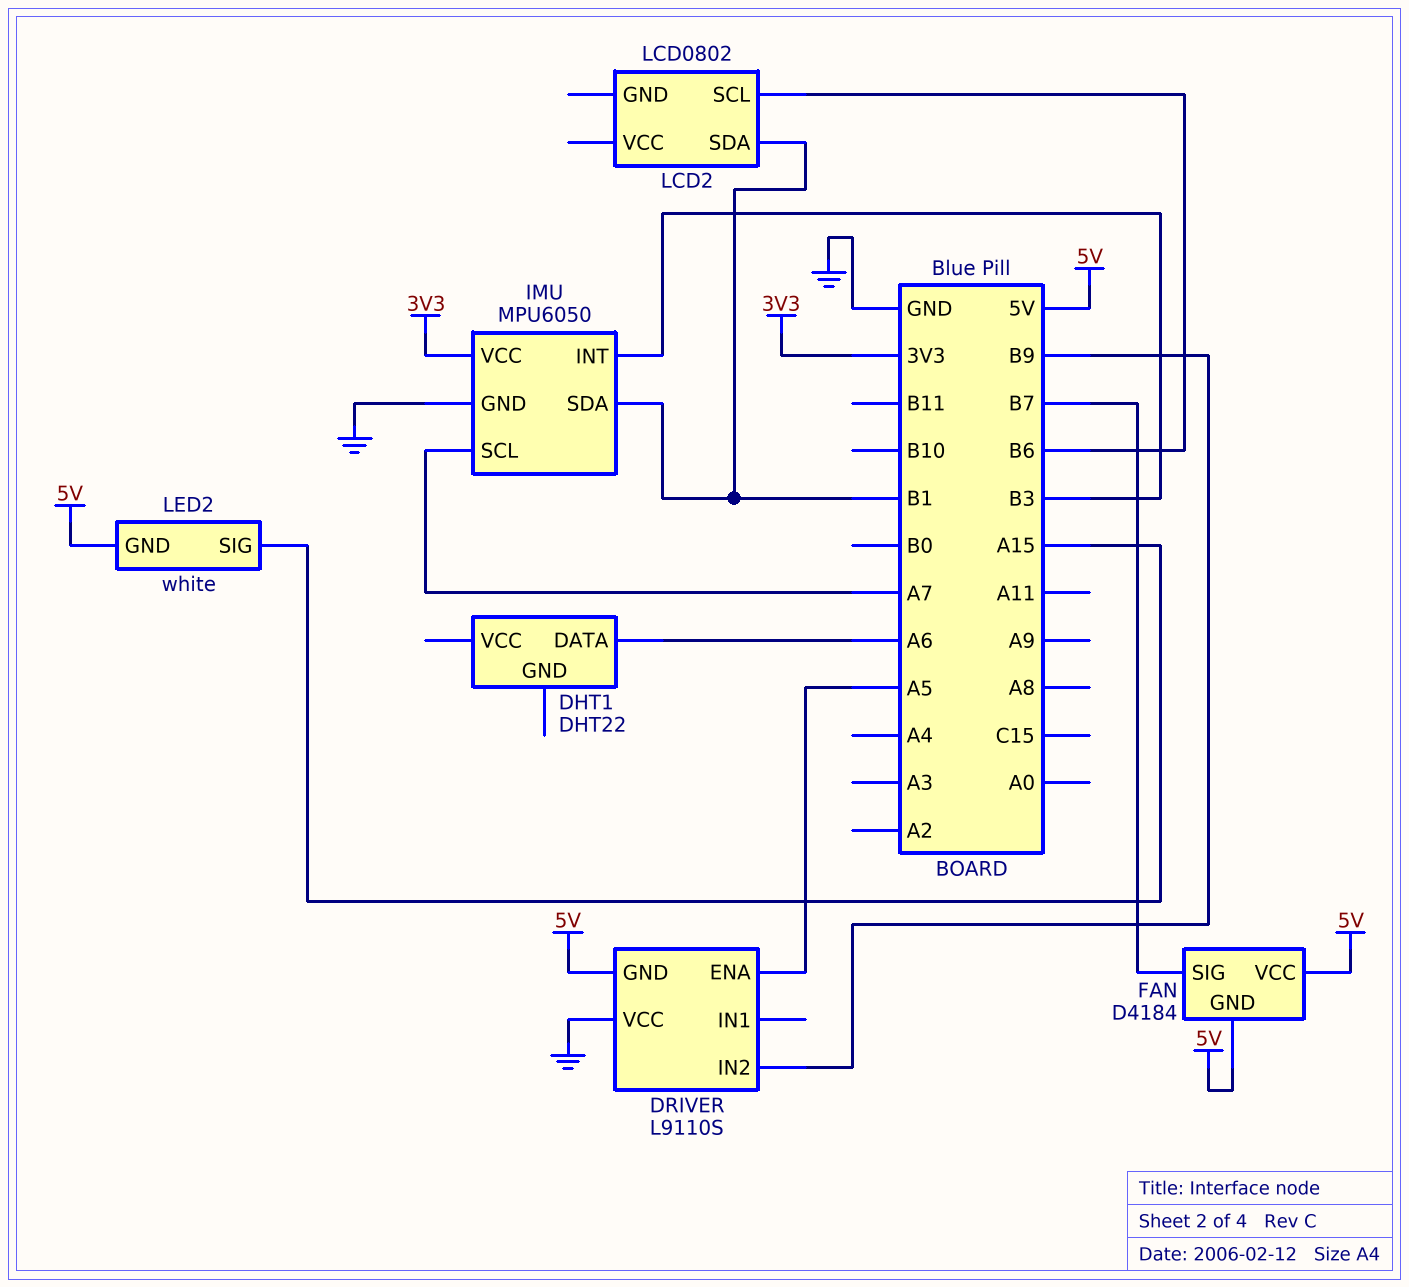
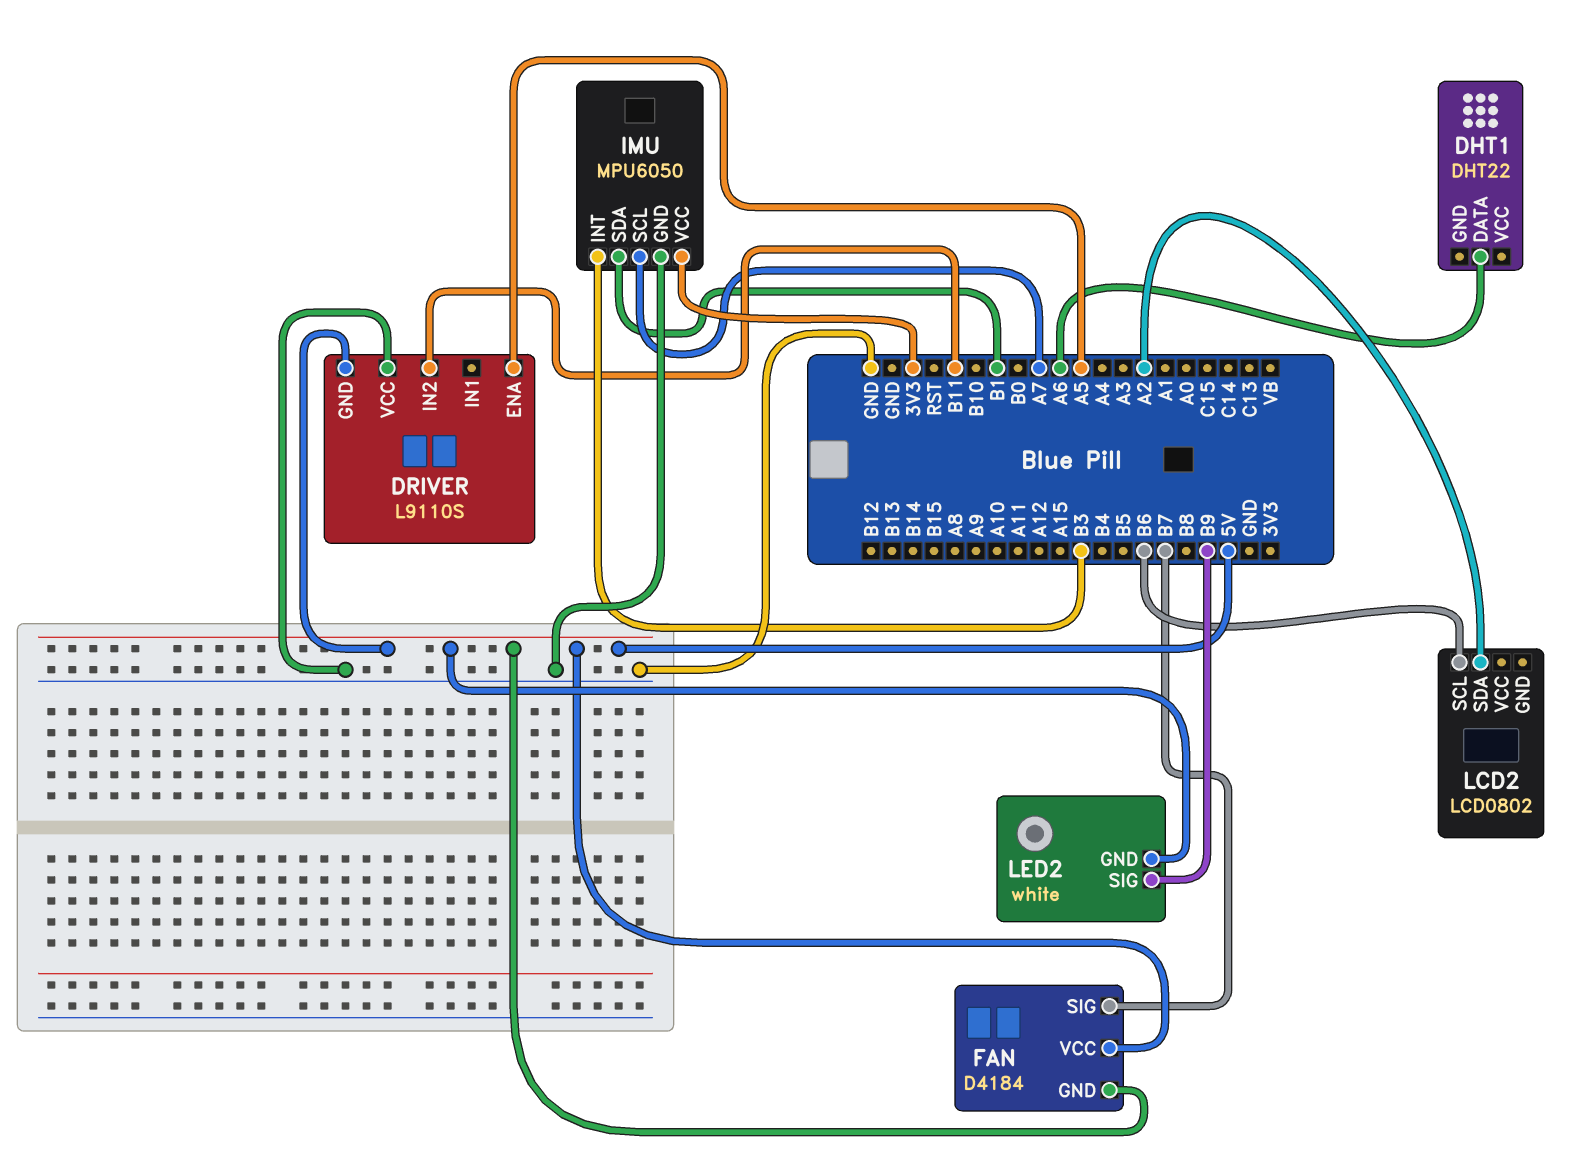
DRIVER pin IN2: B9 -> B11
LCD2 pin SDA: B1 -> A2
LED2 pin SIG: A15 -> B9

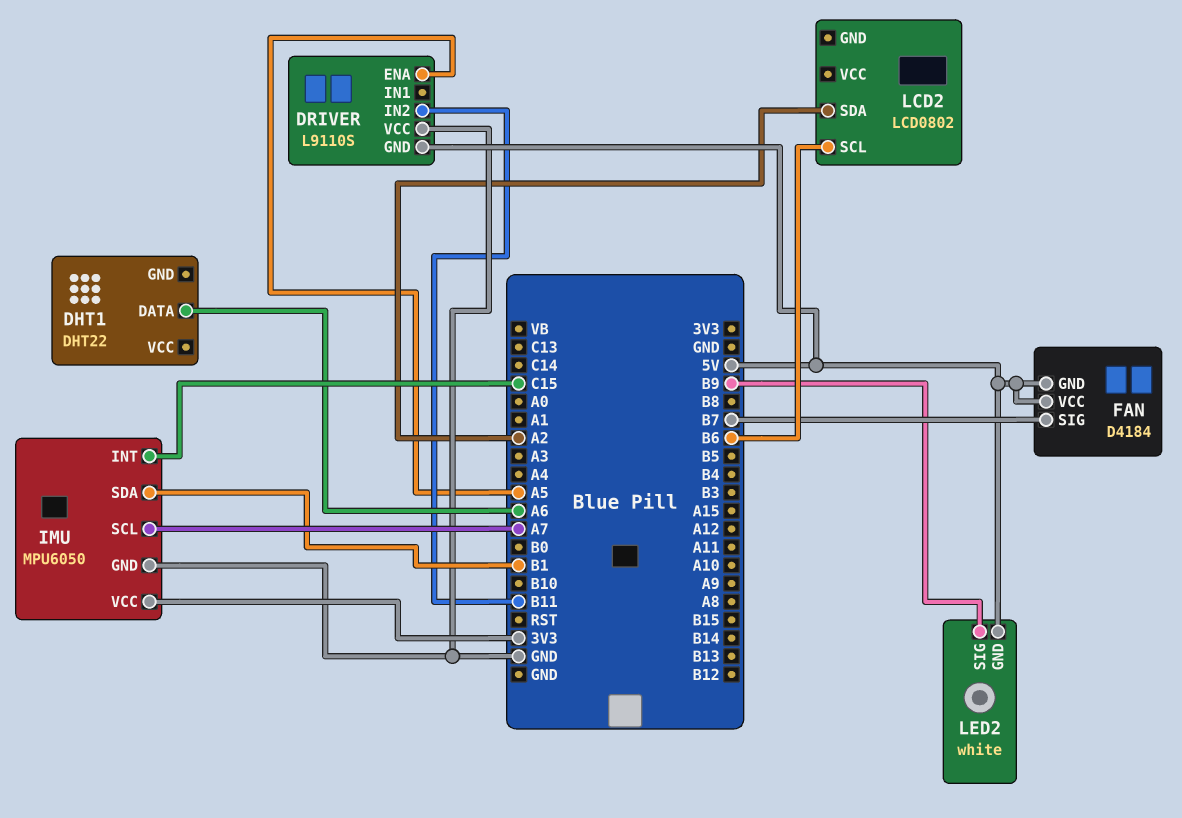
IMU pin INT: B3 -> C15

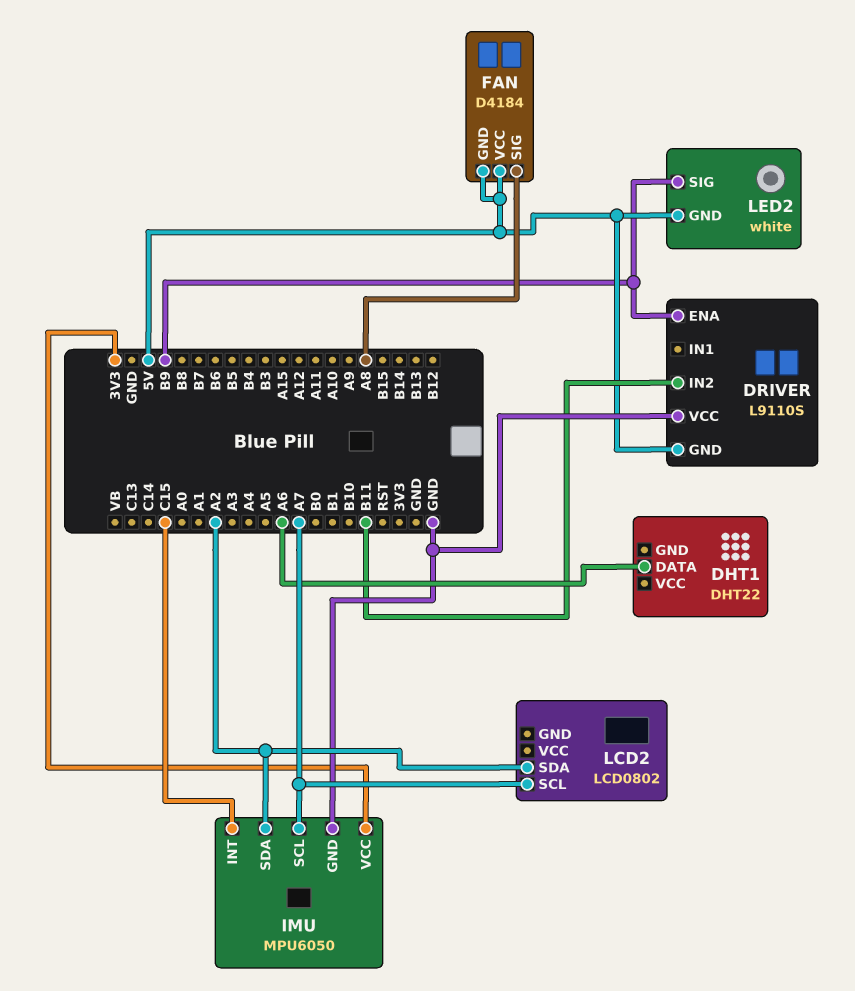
DRIVER pin ENA: A5 -> B9
FAN pin SIG: B7 -> A8
IMU pin SDA: B1 -> A2
LCD2 pin SCL: B6 -> A7

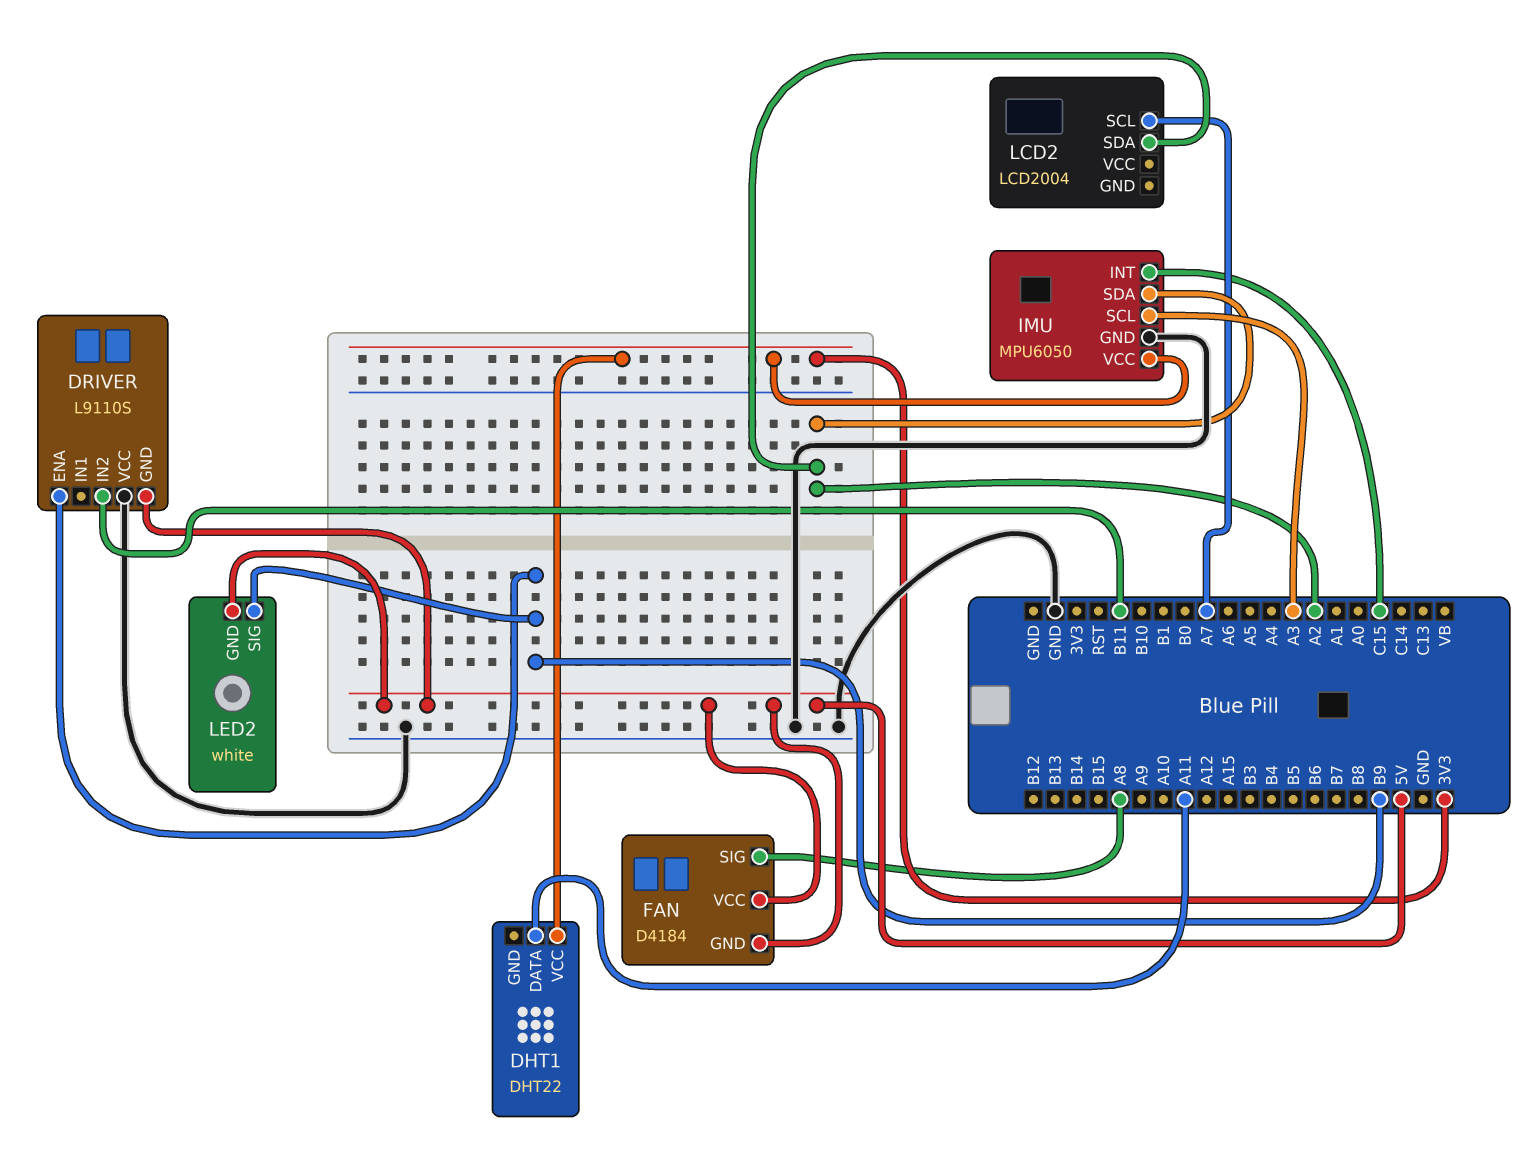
DHT1 pin DATA: A6 -> A11
DHT1 pin VCC: none -> 3V3
IMU pin SCL: A7 -> A3
LCD2: LCD0802 -> LCD2004

